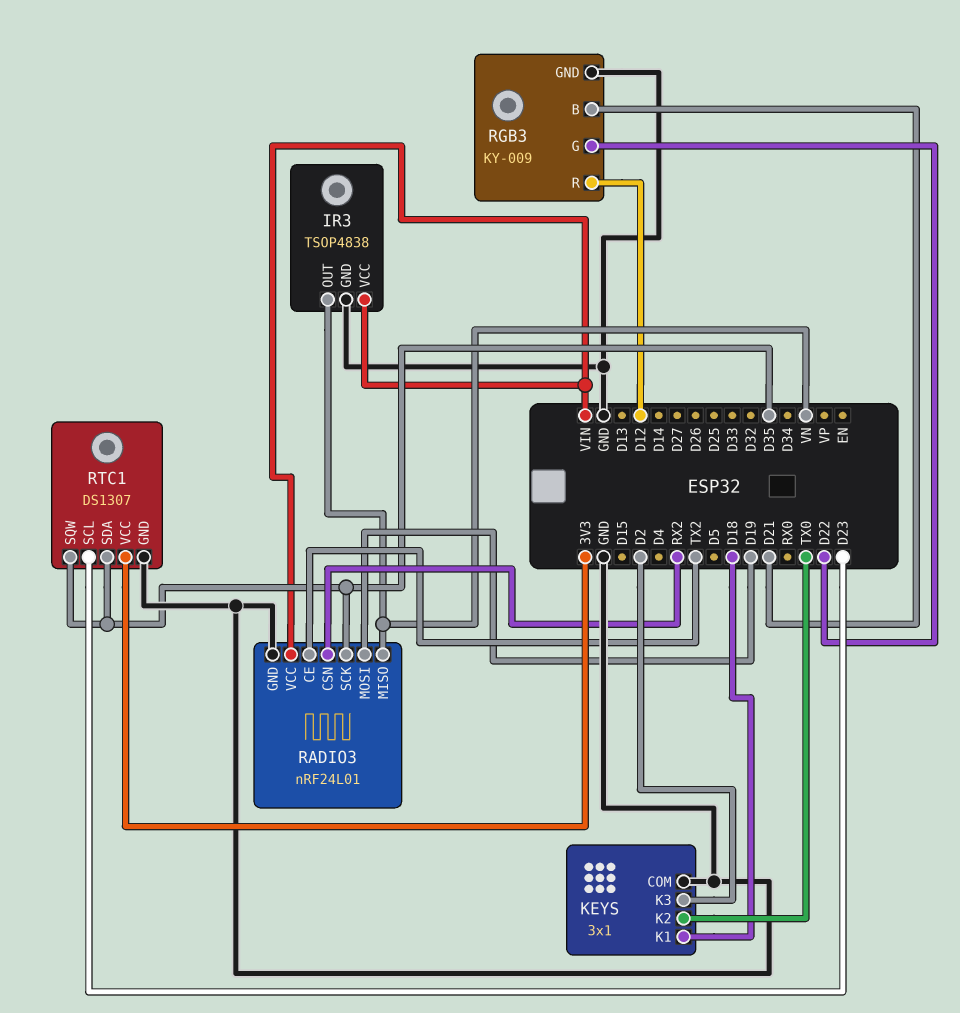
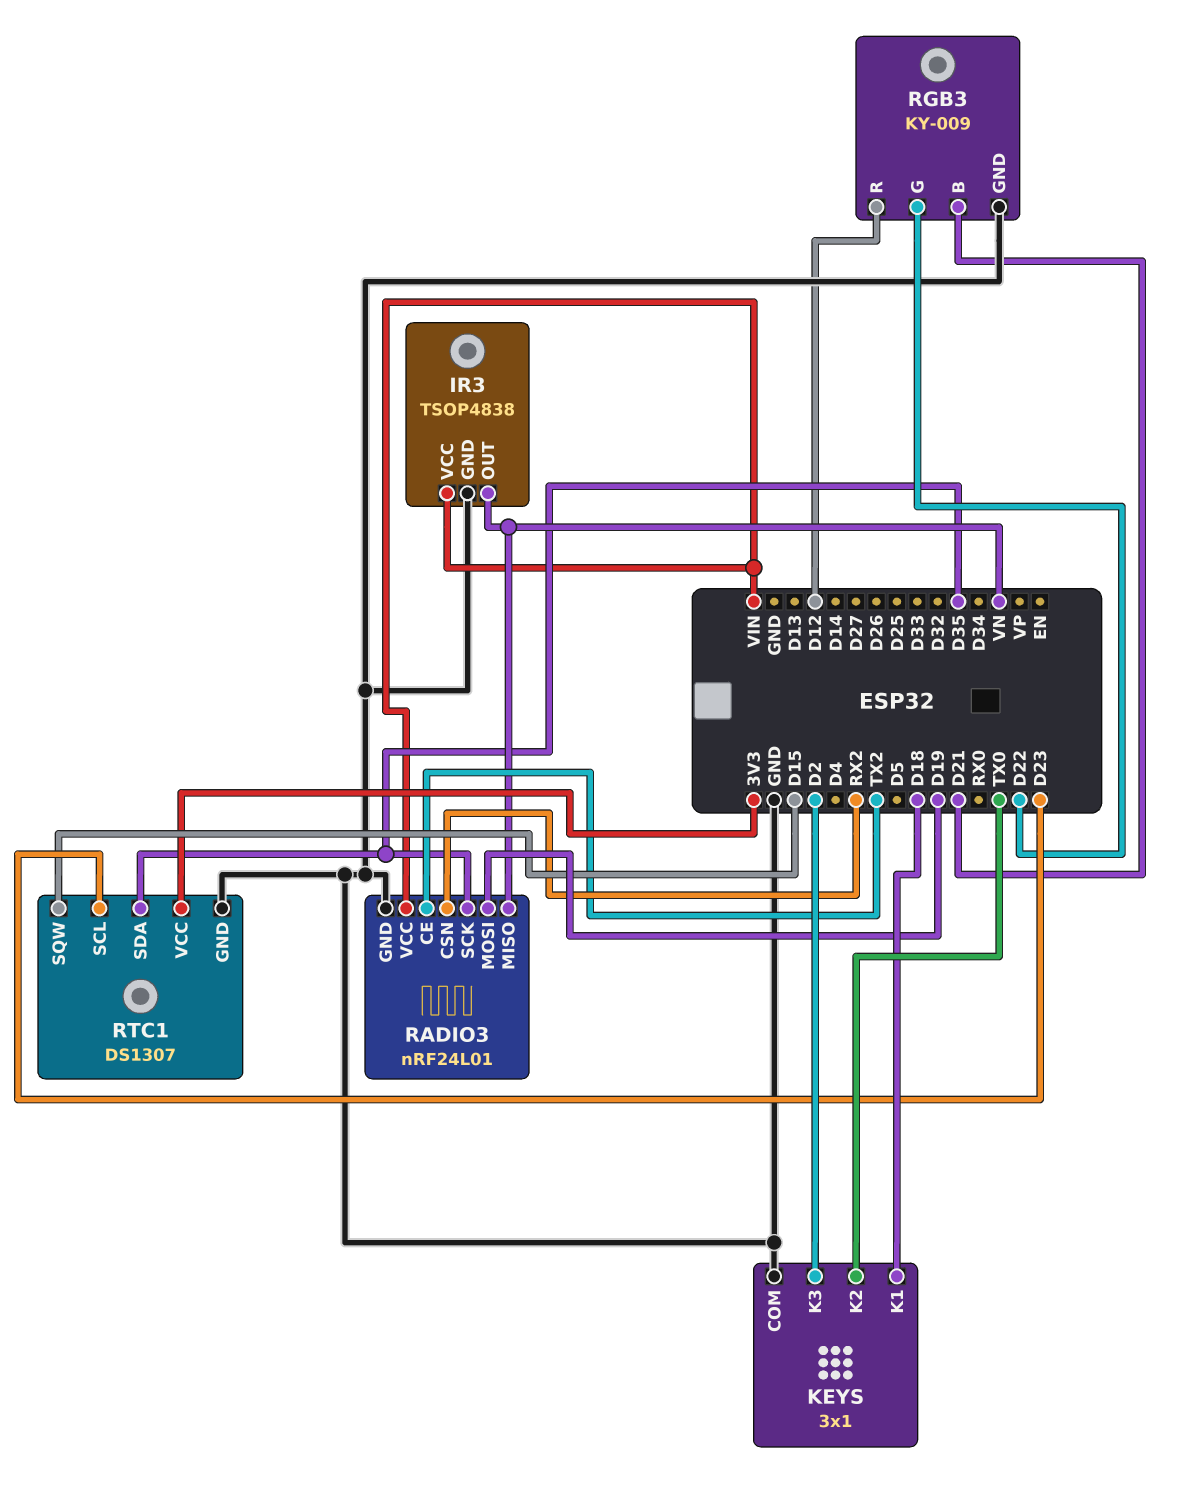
RTC1 pin SQW: D35 -> D15

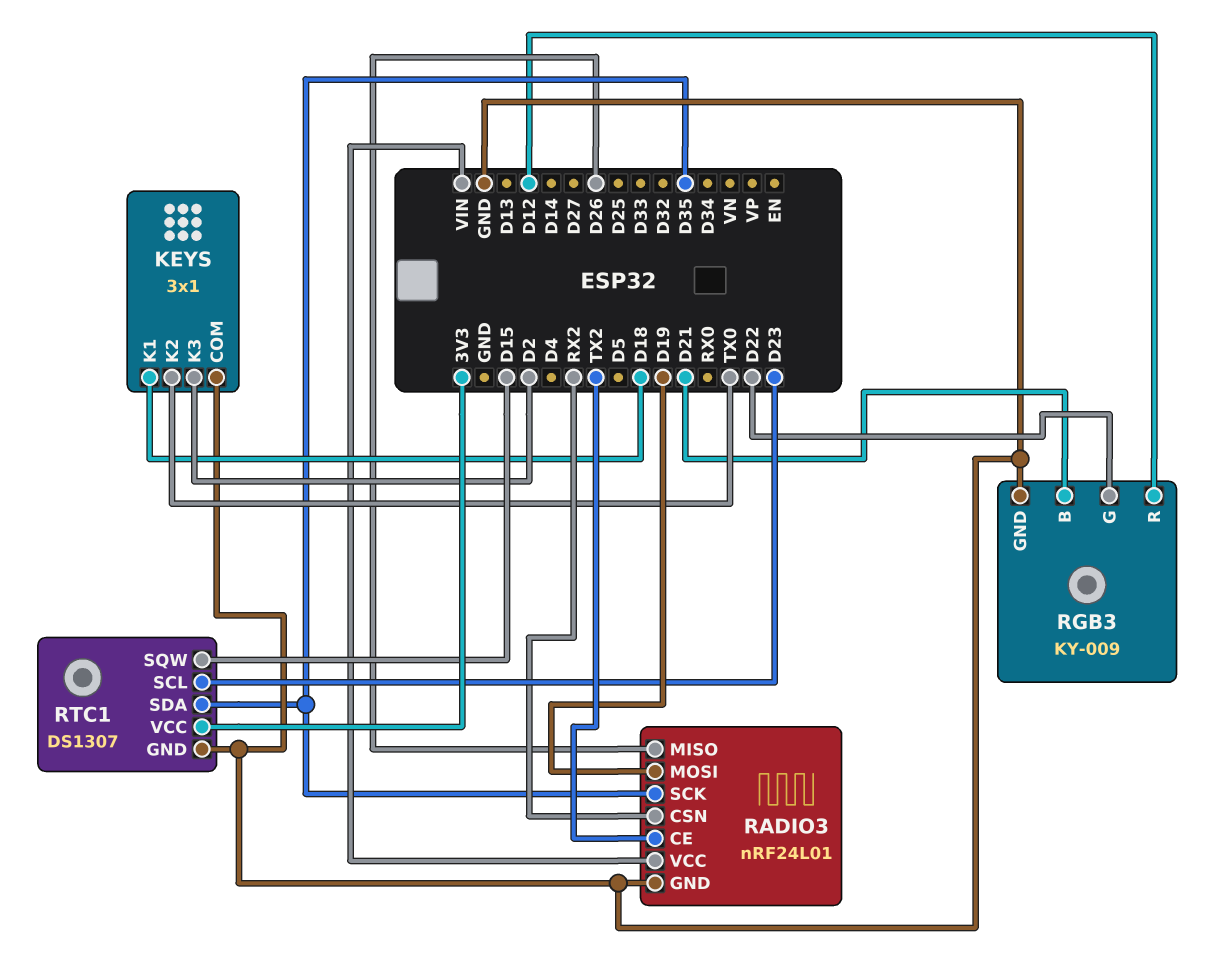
IR3: TSOP4838 -> none
IR3 pin GND: GND -> none
IR3 pin OUT: VN -> none
IR3 pin VCC: VIN -> none
RADIO3 pin MISO: VN -> D26

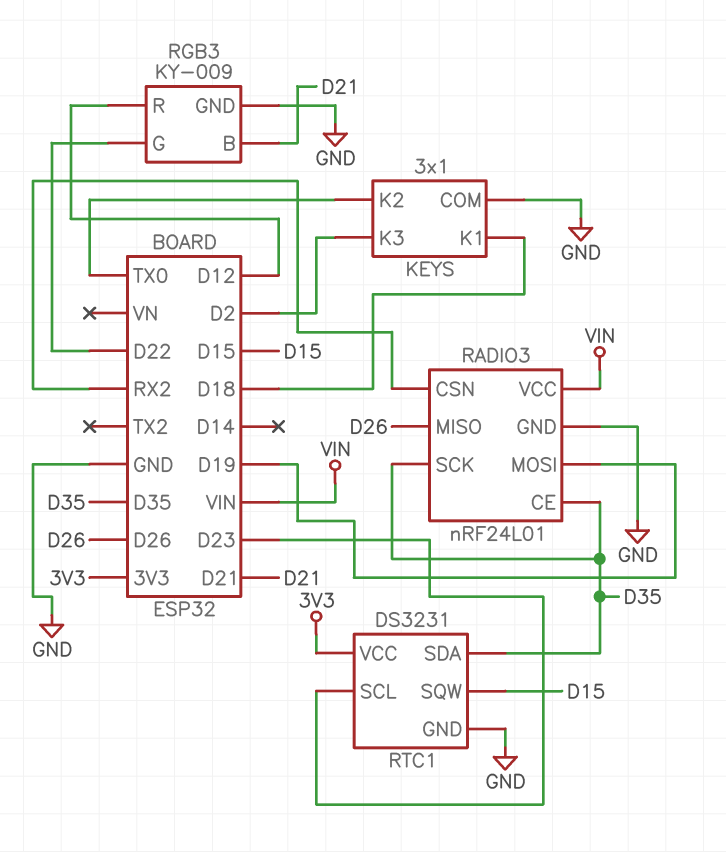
RADIO3 pin CE: TX2 -> D35
RTC1: DS1307 -> DS3231

